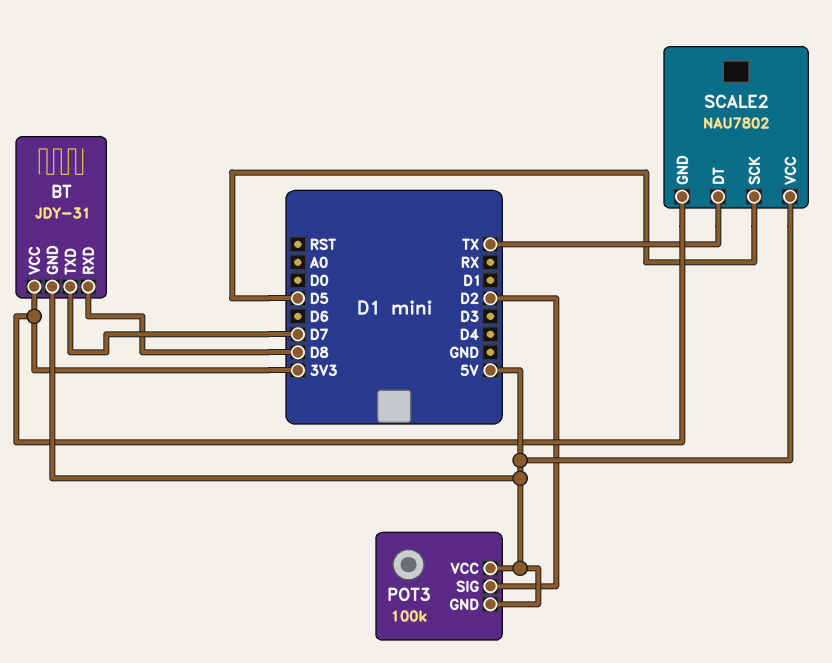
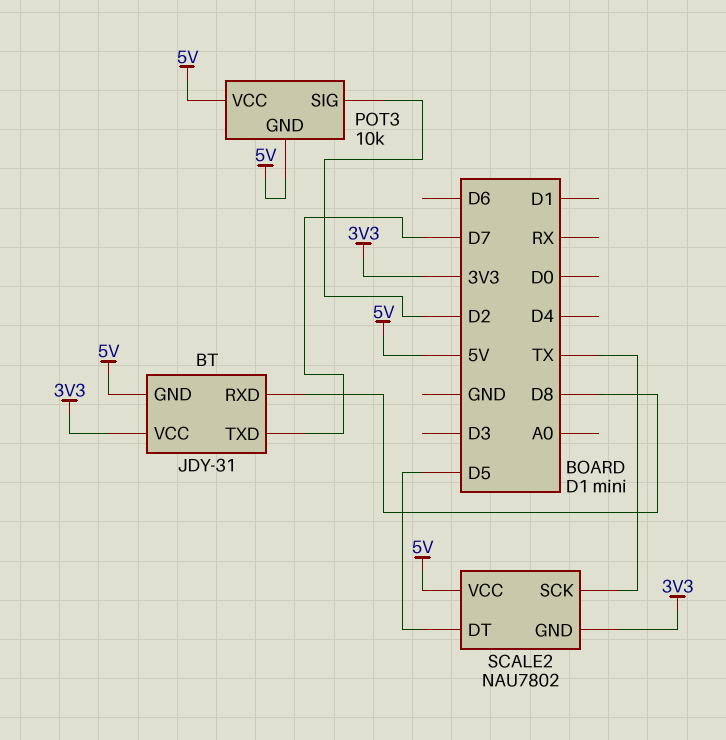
POT3: 100k -> 10k
SCALE2 pin DT: TX -> D5
SCALE2 pin SCK: D5 -> TX

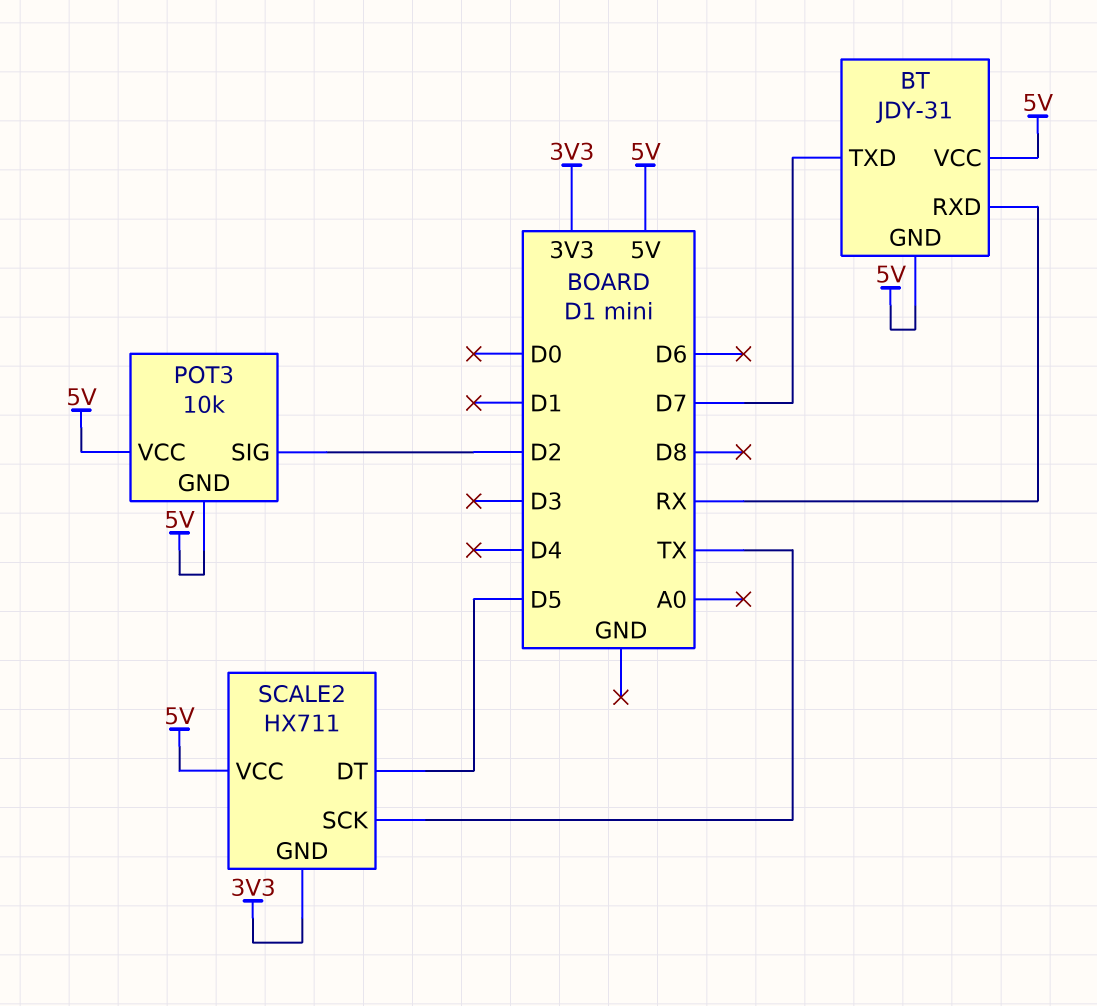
BT pin RXD: D8 -> RX
BT pin VCC: 3V3 -> 5V
SCALE2: NAU7802 -> HX711

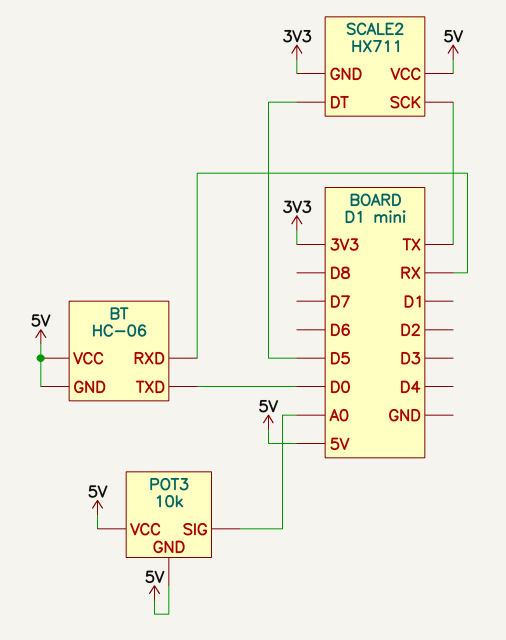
BT: JDY-31 -> HC-06
BT pin TXD: D7 -> D0
POT3 pin SIG: D2 -> A0

